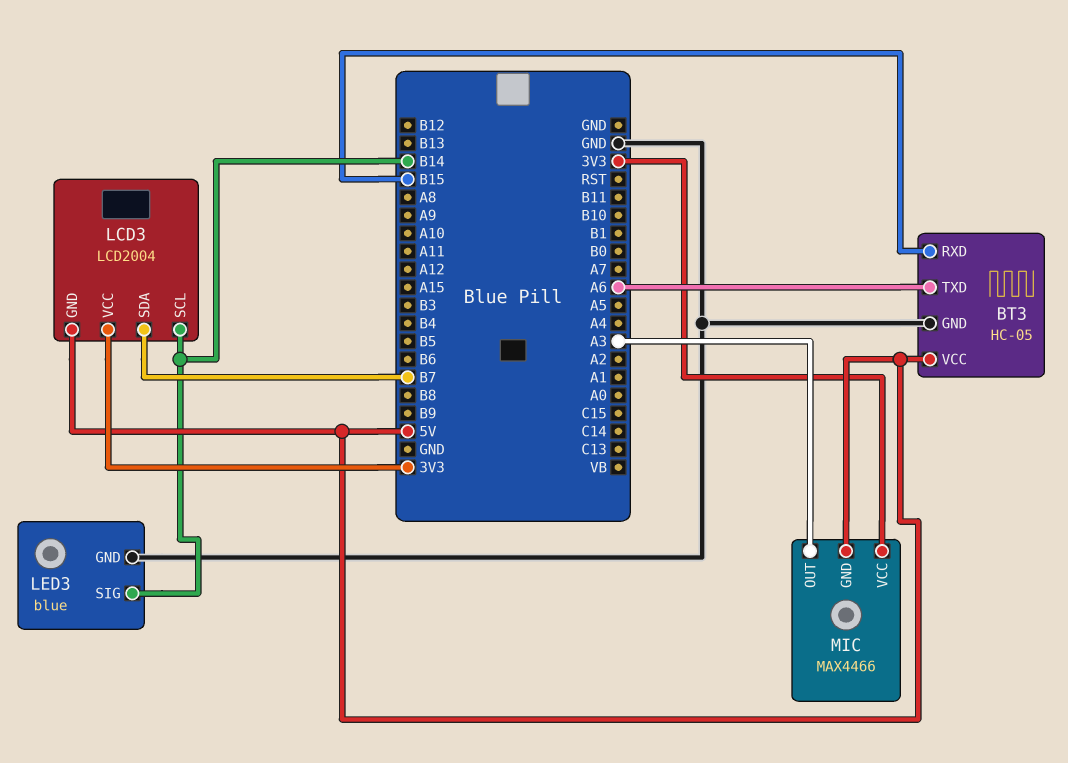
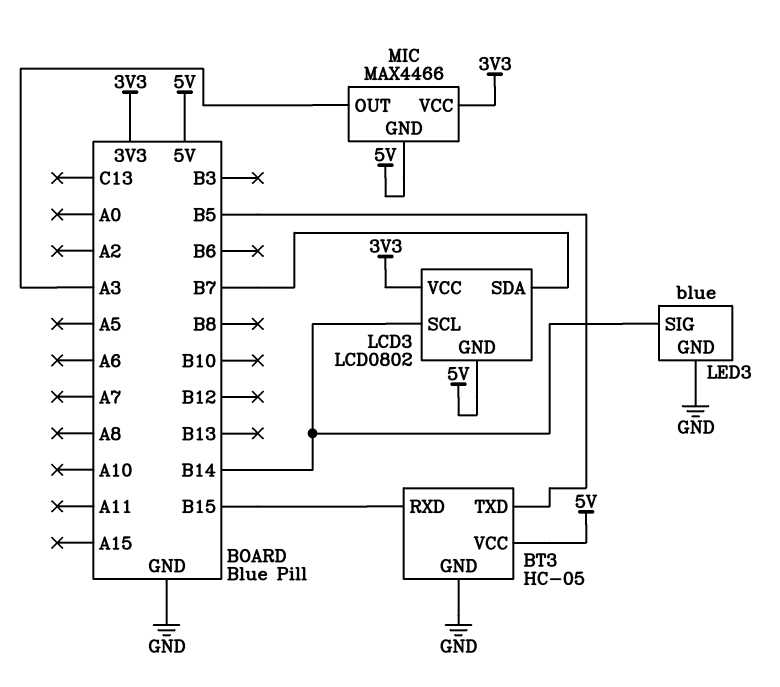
BT3 pin TXD: A6 -> B5
LCD3: LCD2004 -> LCD0802

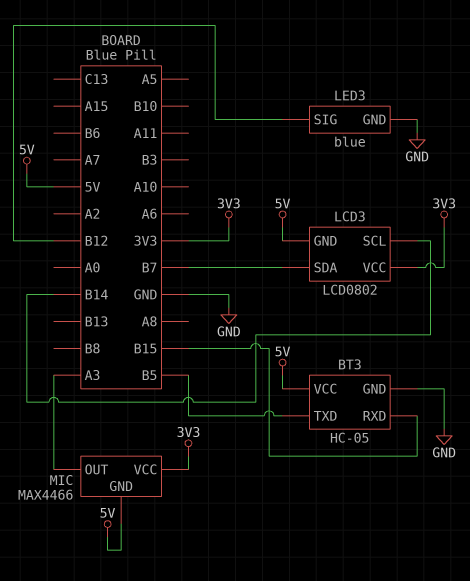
LED3 pin SIG: B14 -> B12

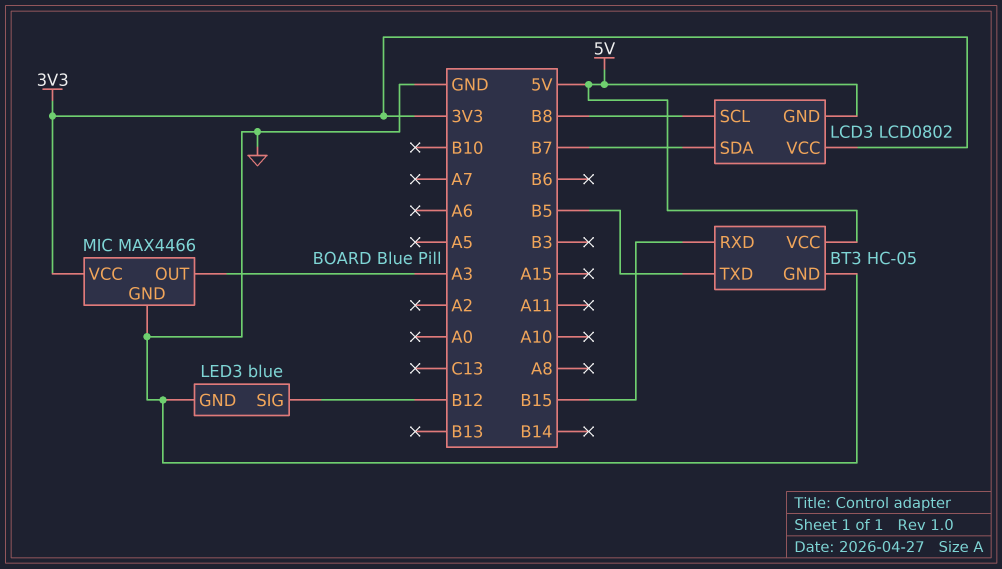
LCD3 pin SCL: B14 -> B8
MIC pin GND: 5V -> GND

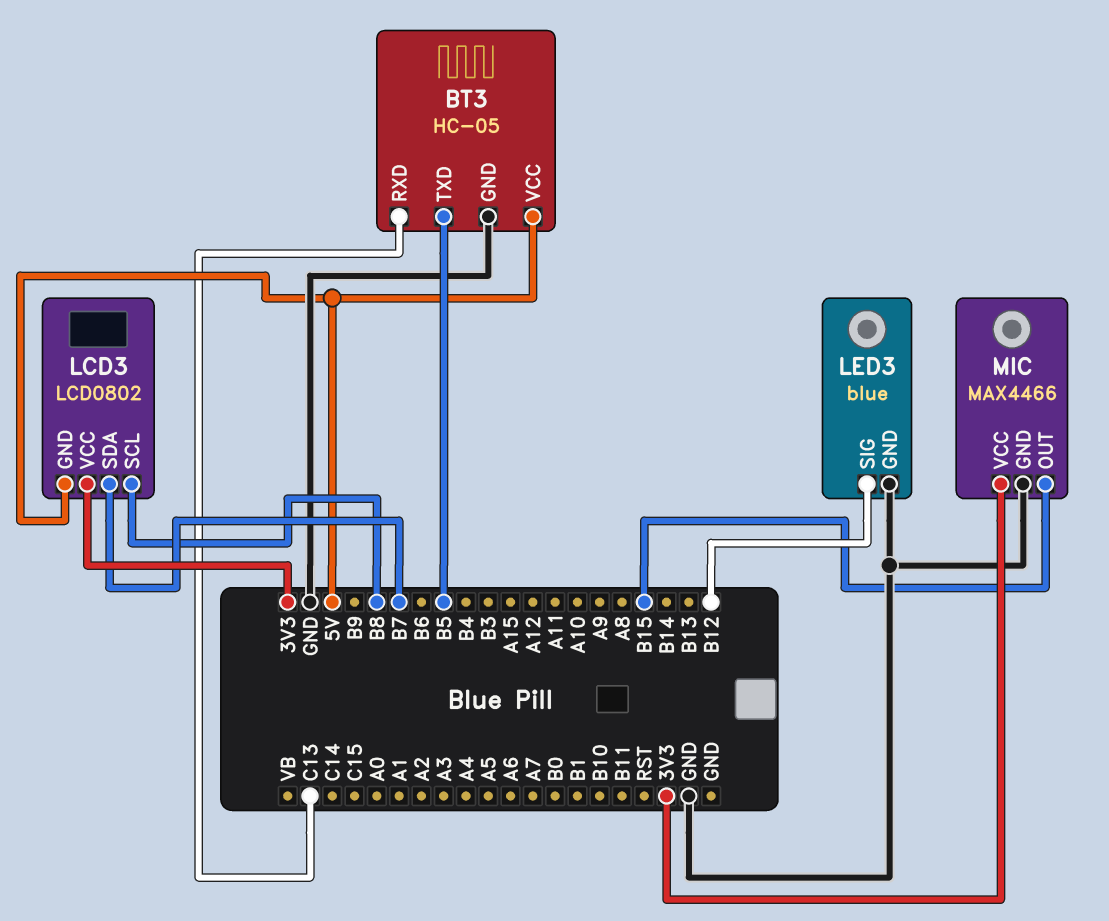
BT3 pin RXD: B15 -> C13
MIC pin OUT: A3 -> B15

